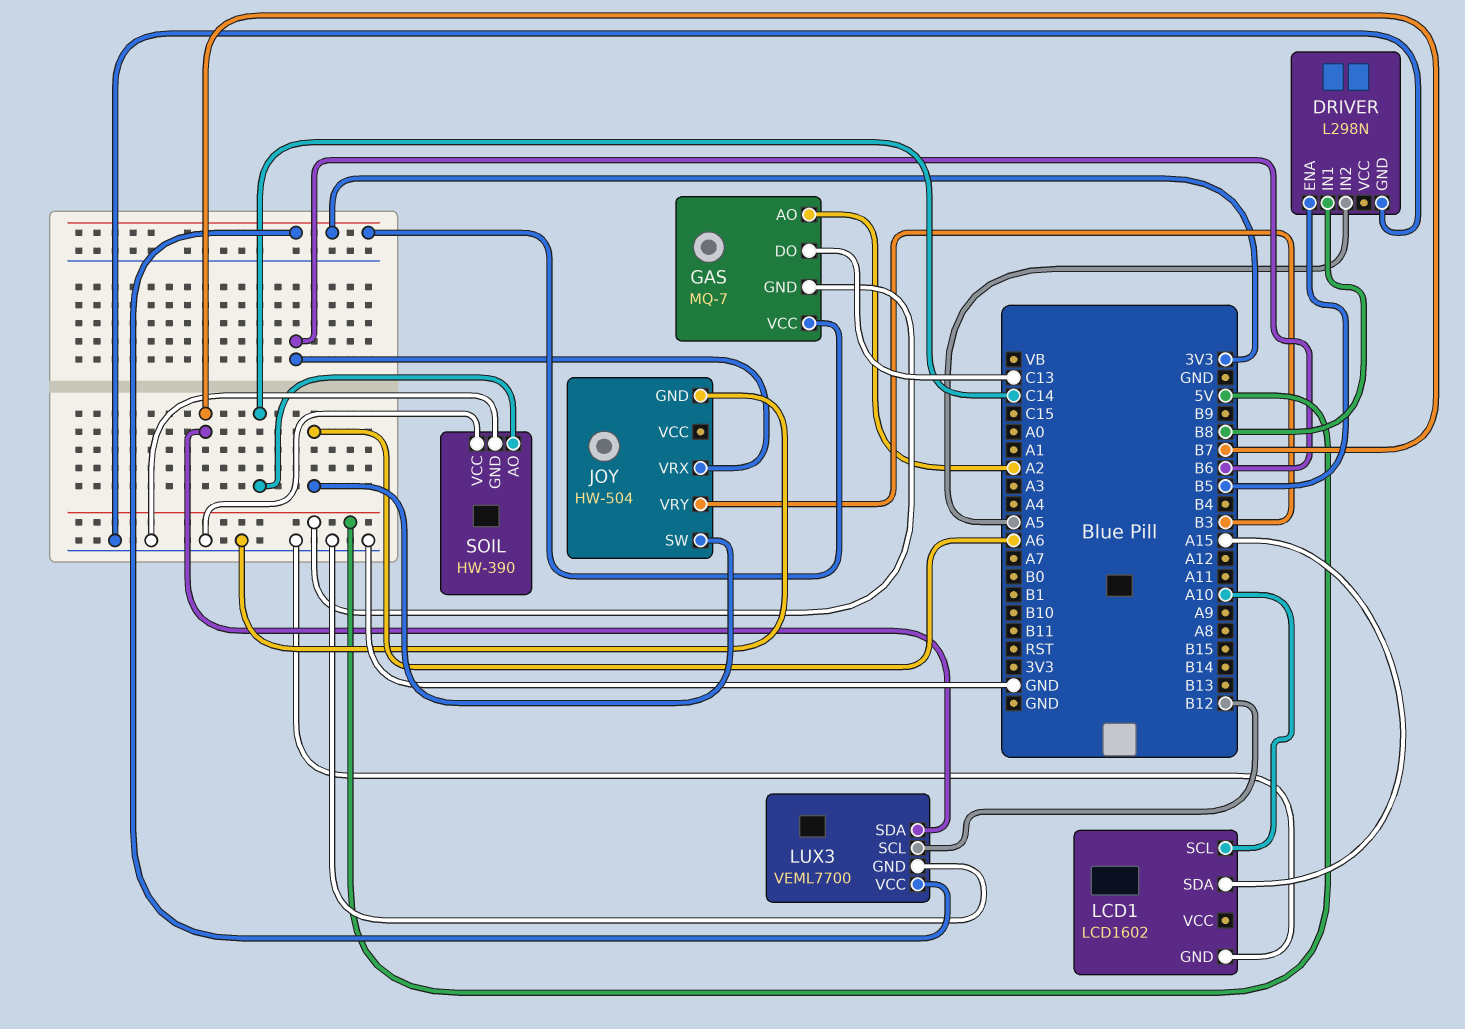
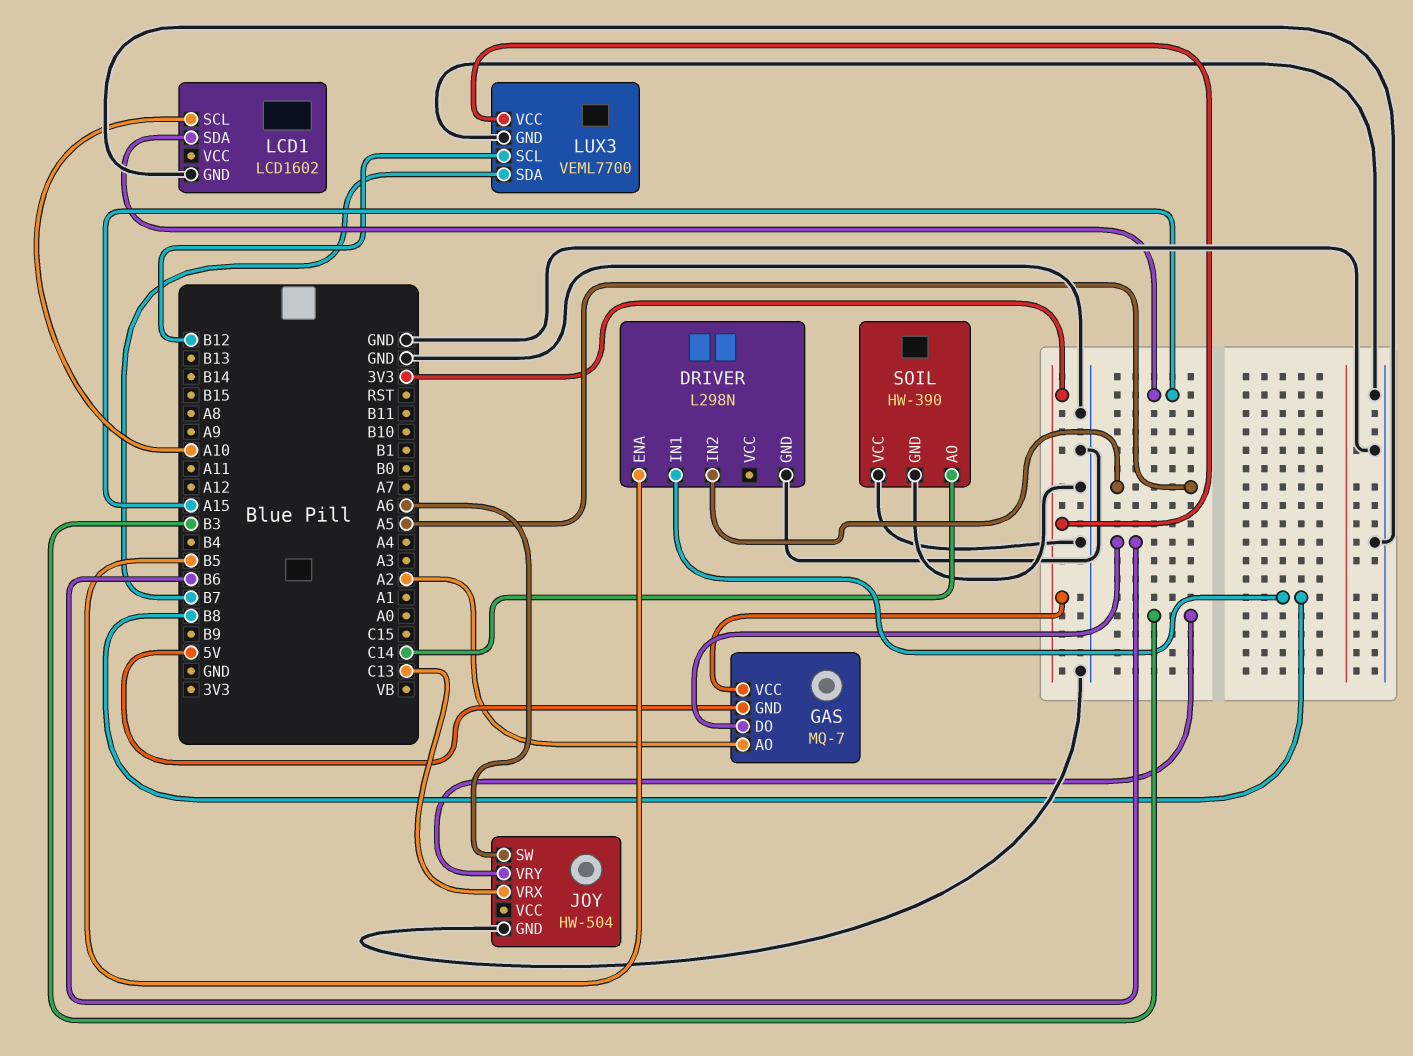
GAS pin DO: C13 -> B6
JOY pin VRX: B6 -> C13

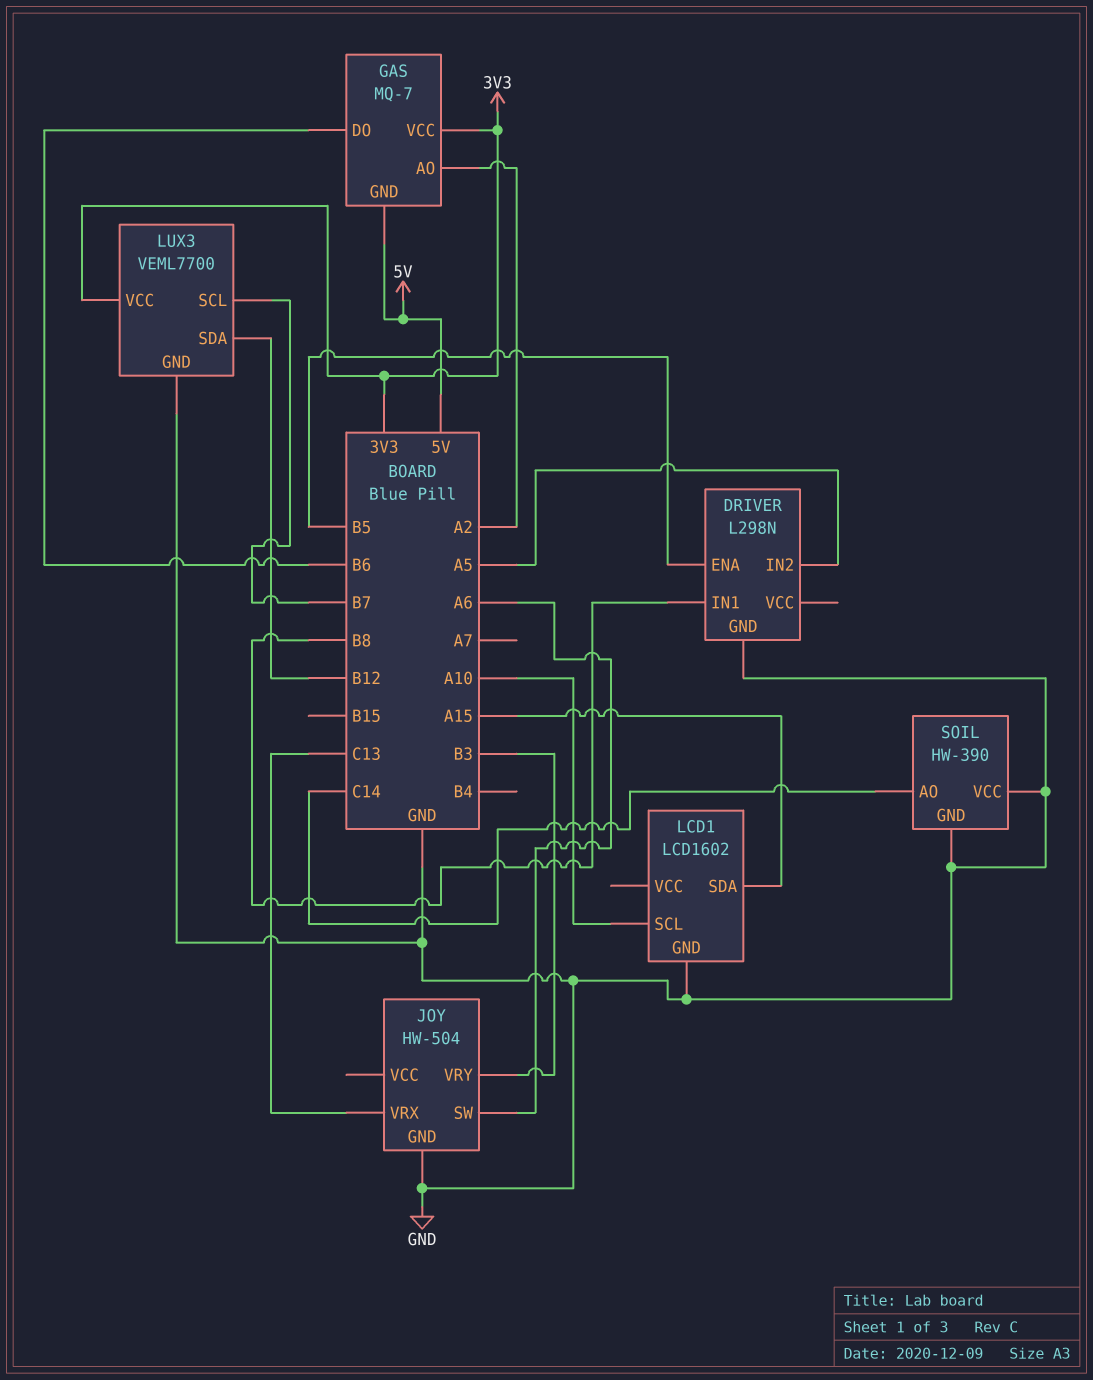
LUX3 pin SCL: B12 -> B7
LUX3 pin SDA: B7 -> B12

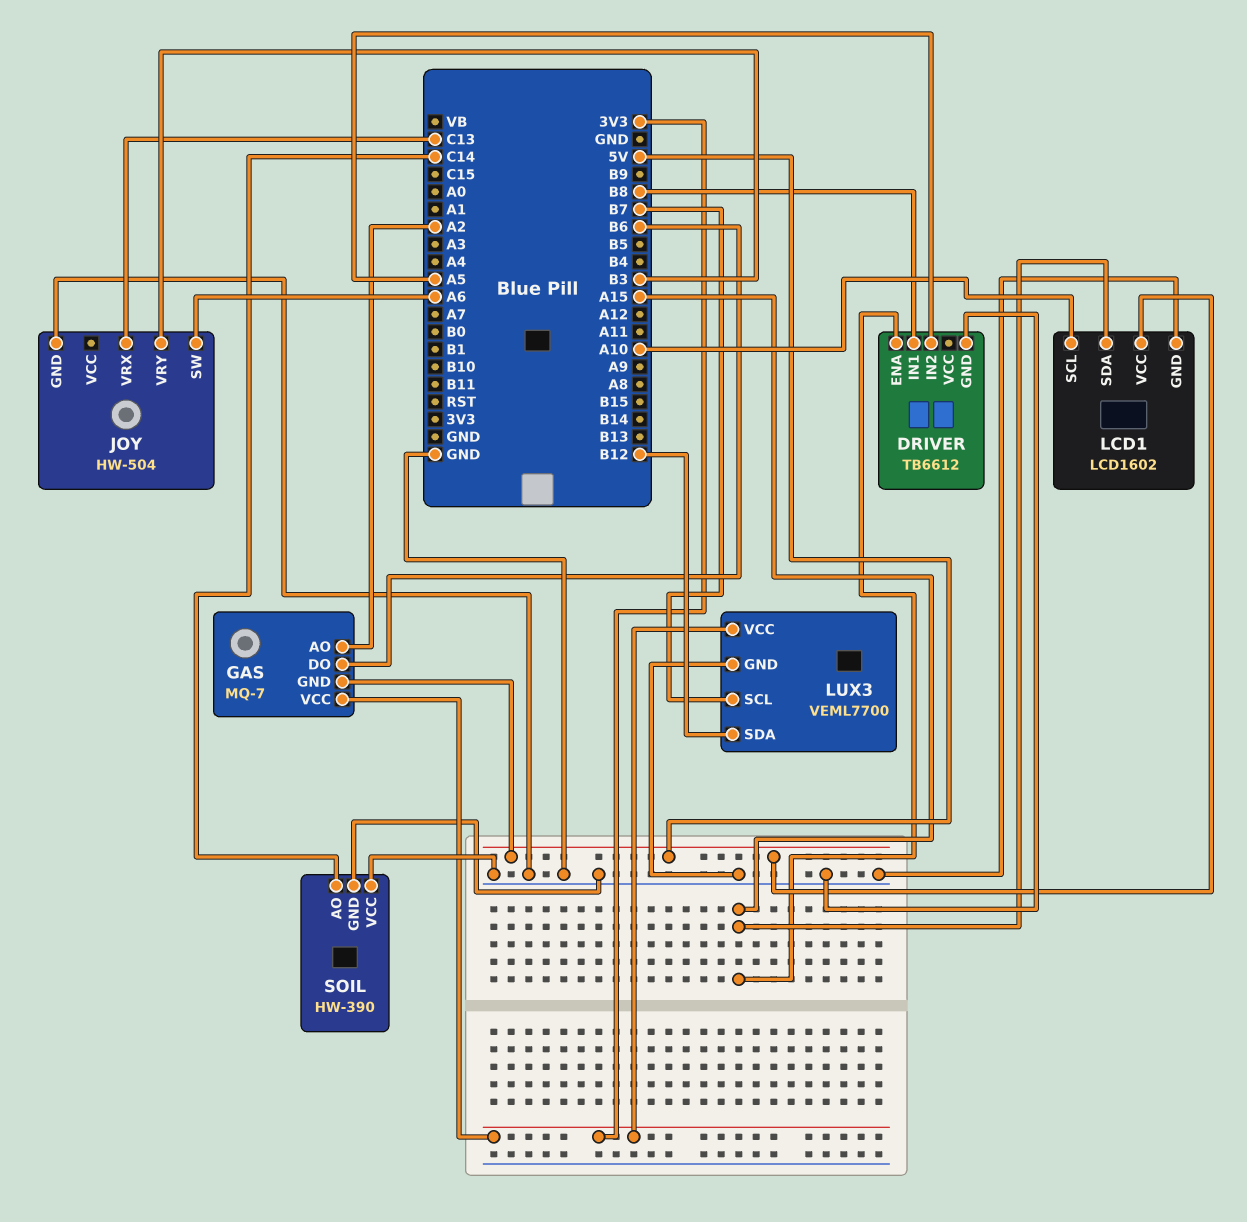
DRIVER: L298N -> TB6612
DRIVER pin ENA: B5 -> A15
LCD1 pin VCC: none -> 5V

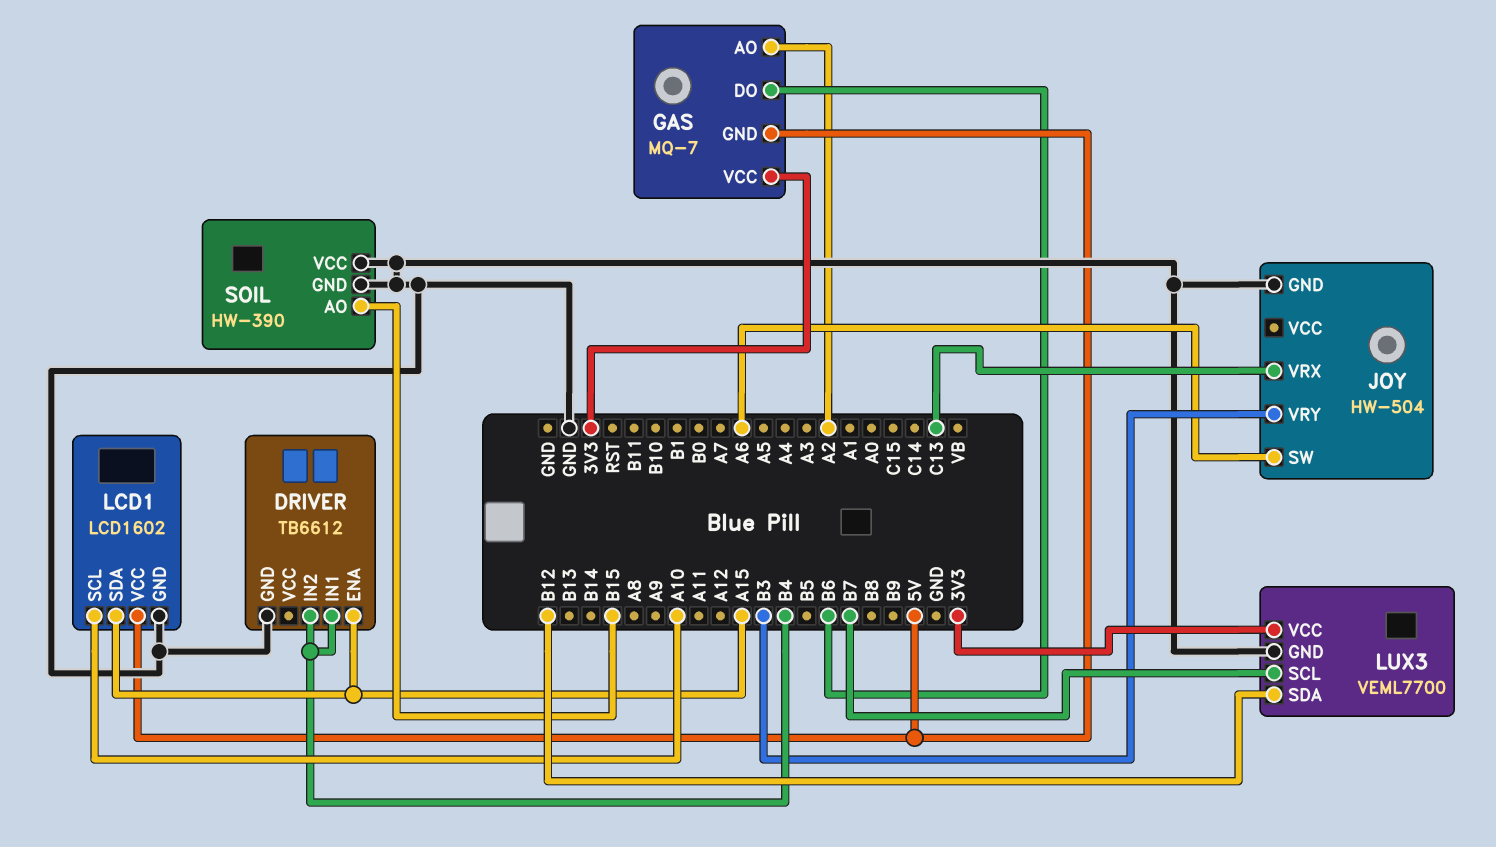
DRIVER pin IN1: B8 -> B4
DRIVER pin IN2: A5 -> B4
SOIL pin AO: C14 -> B15

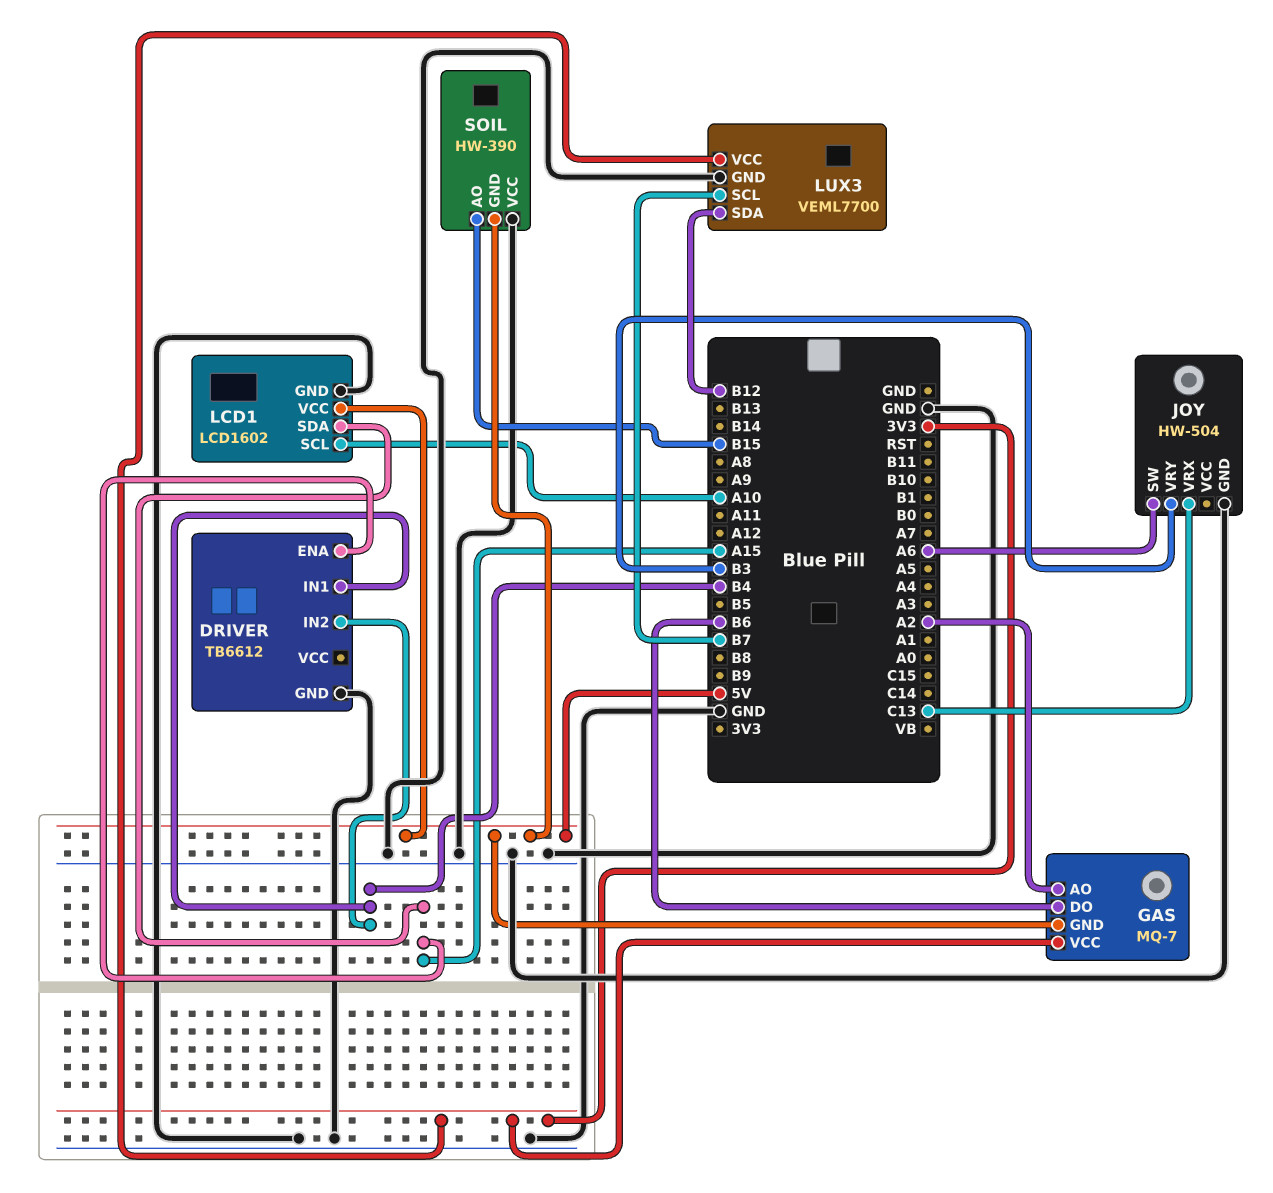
SOIL pin GND: GND -> 5V

